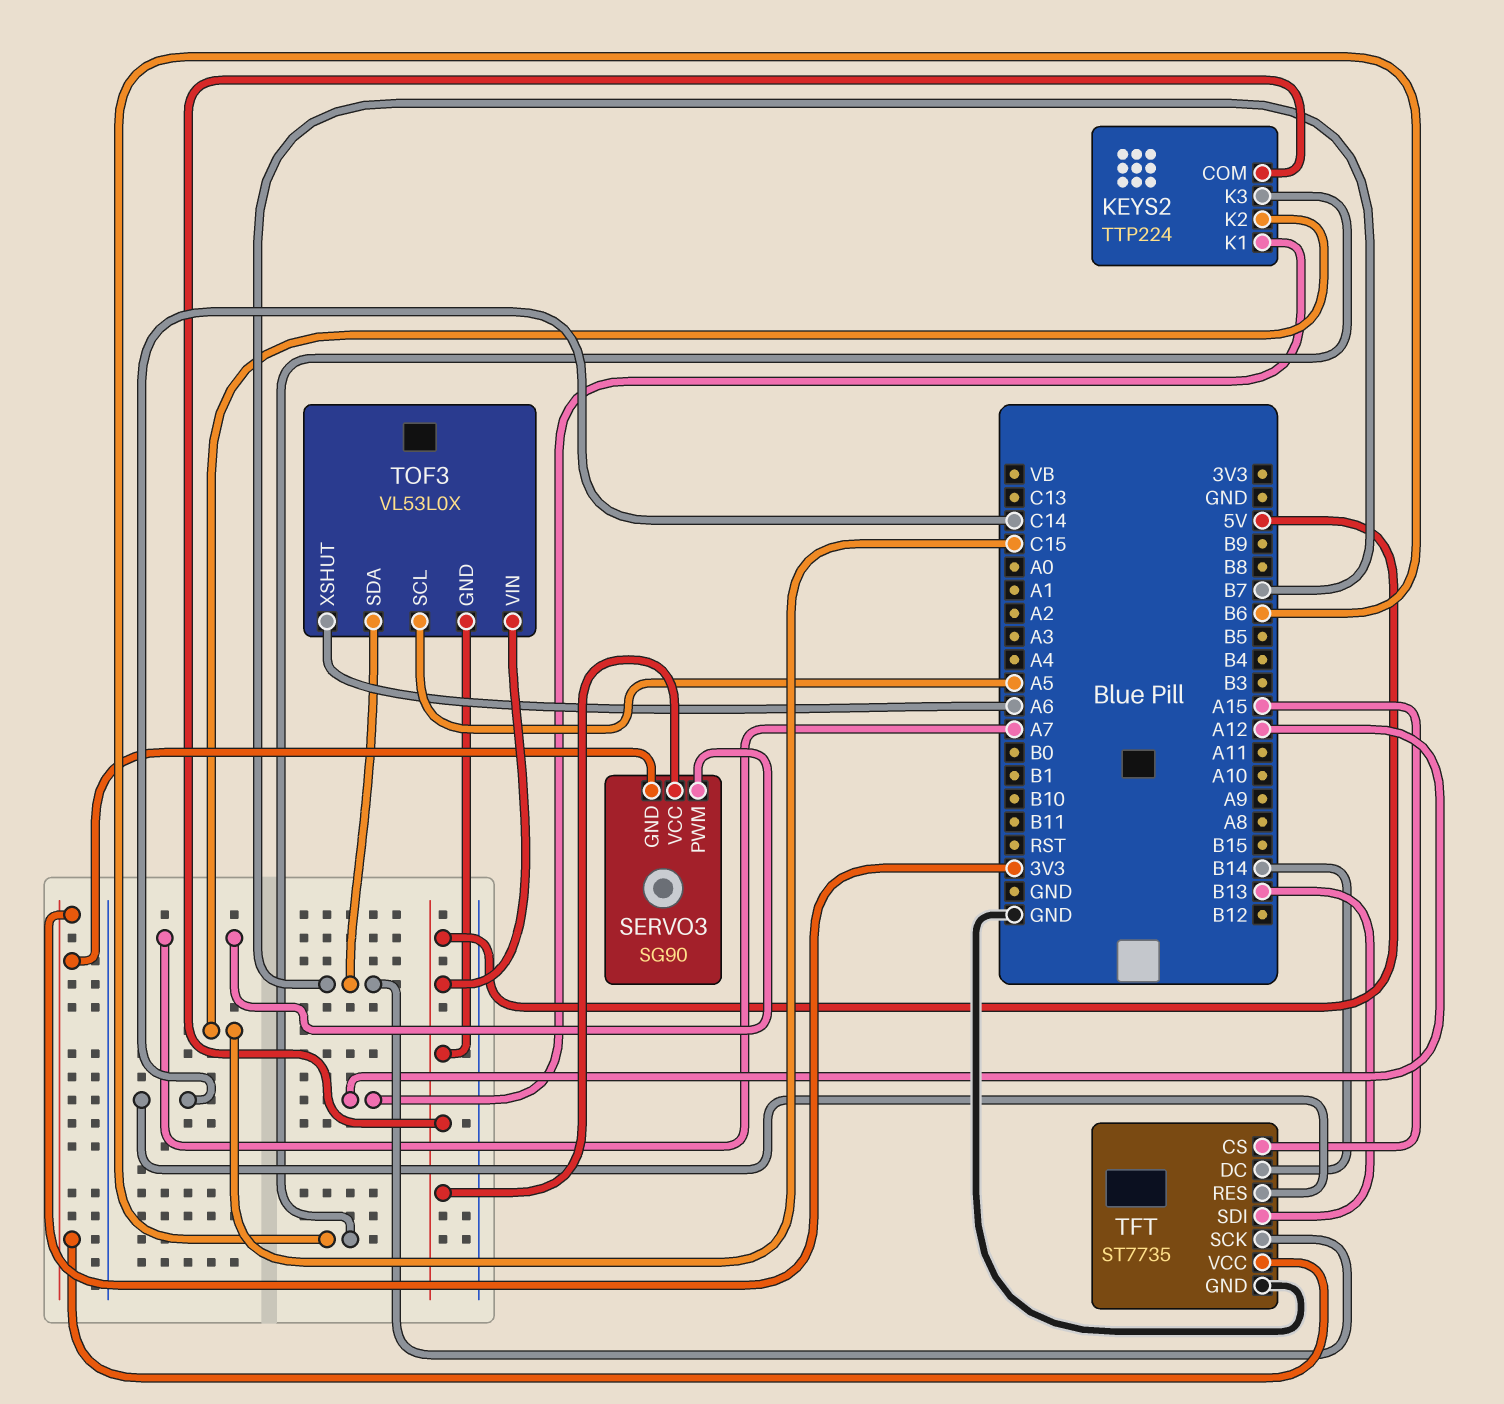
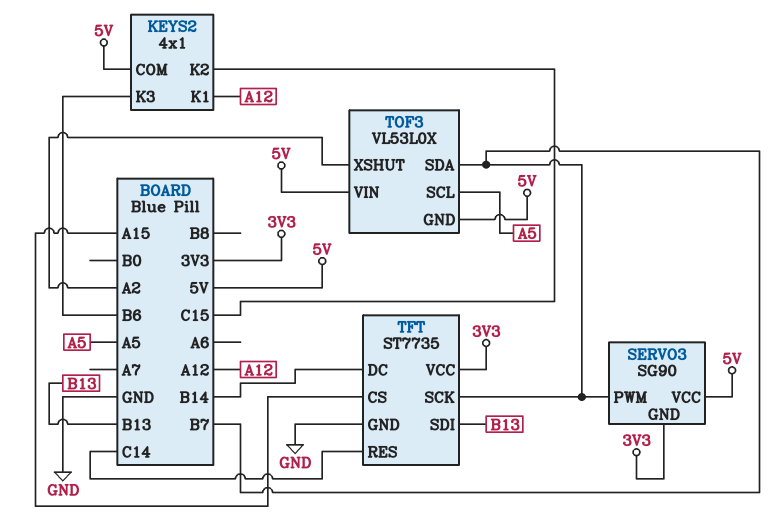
KEYS2: TTP224 -> 4x1
SERVO3 pin PWM: A7 -> B7
TOF3 pin XSHUT: A6 -> A2

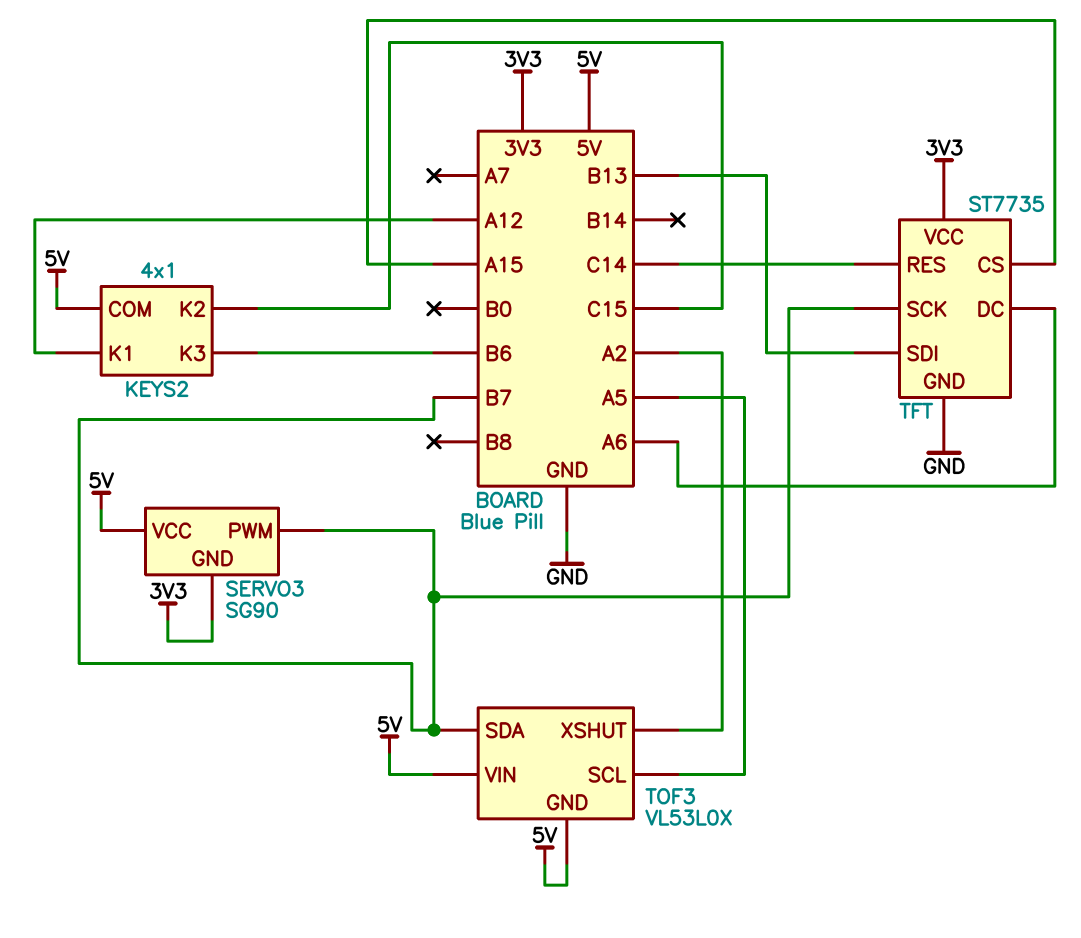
TFT pin DC: B14 -> A6

